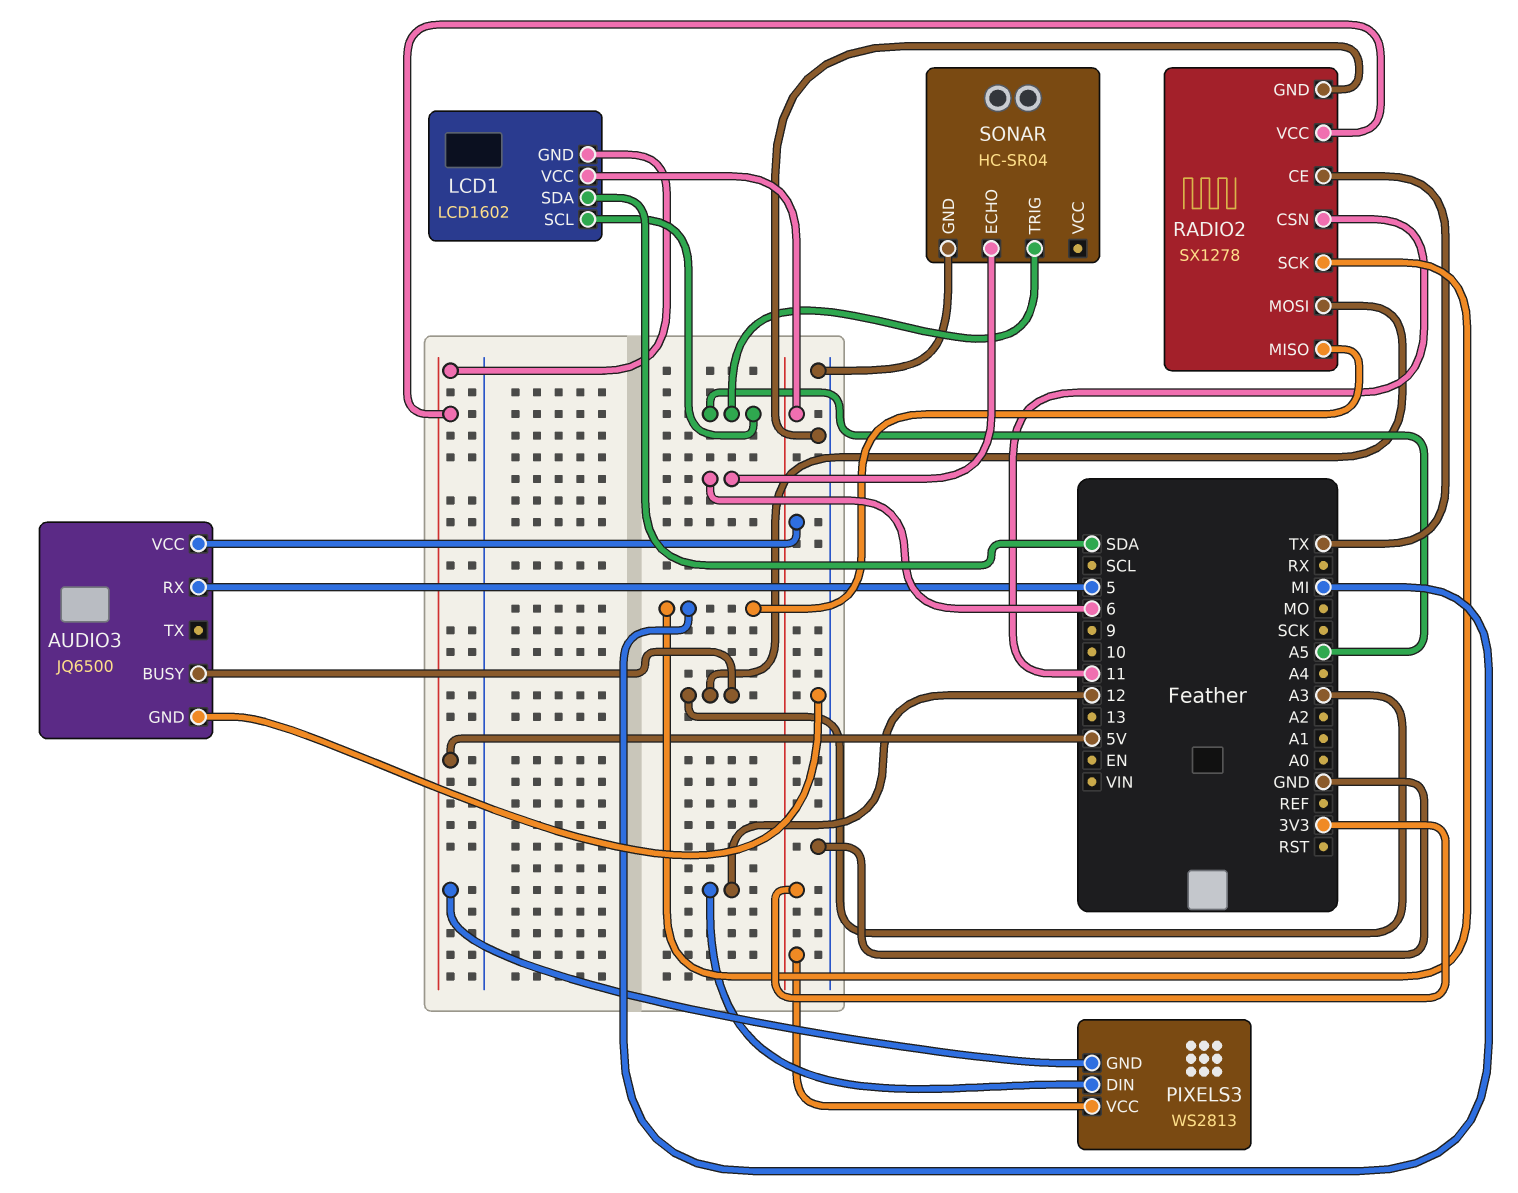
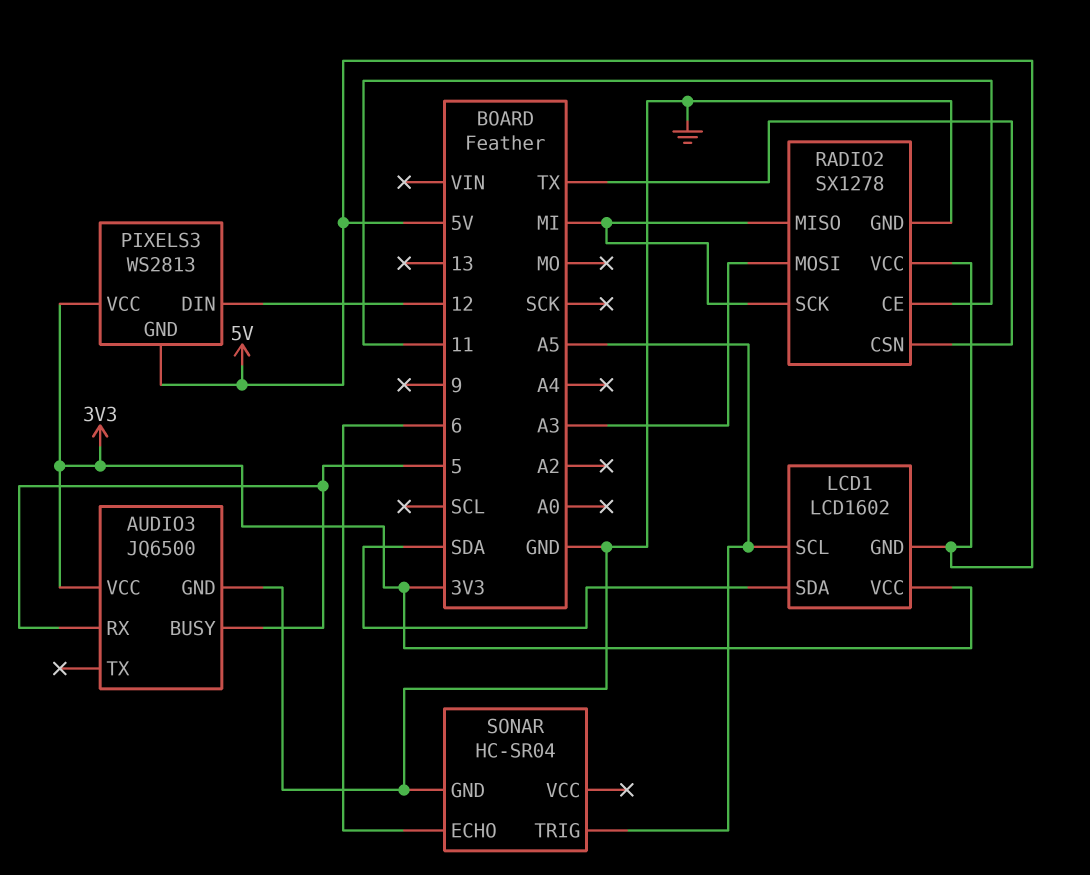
AUDIO3 pin BUSY: A3 -> 5
RADIO2 pin CE: TX -> 11
RADIO2 pin CSN: 11 -> TX

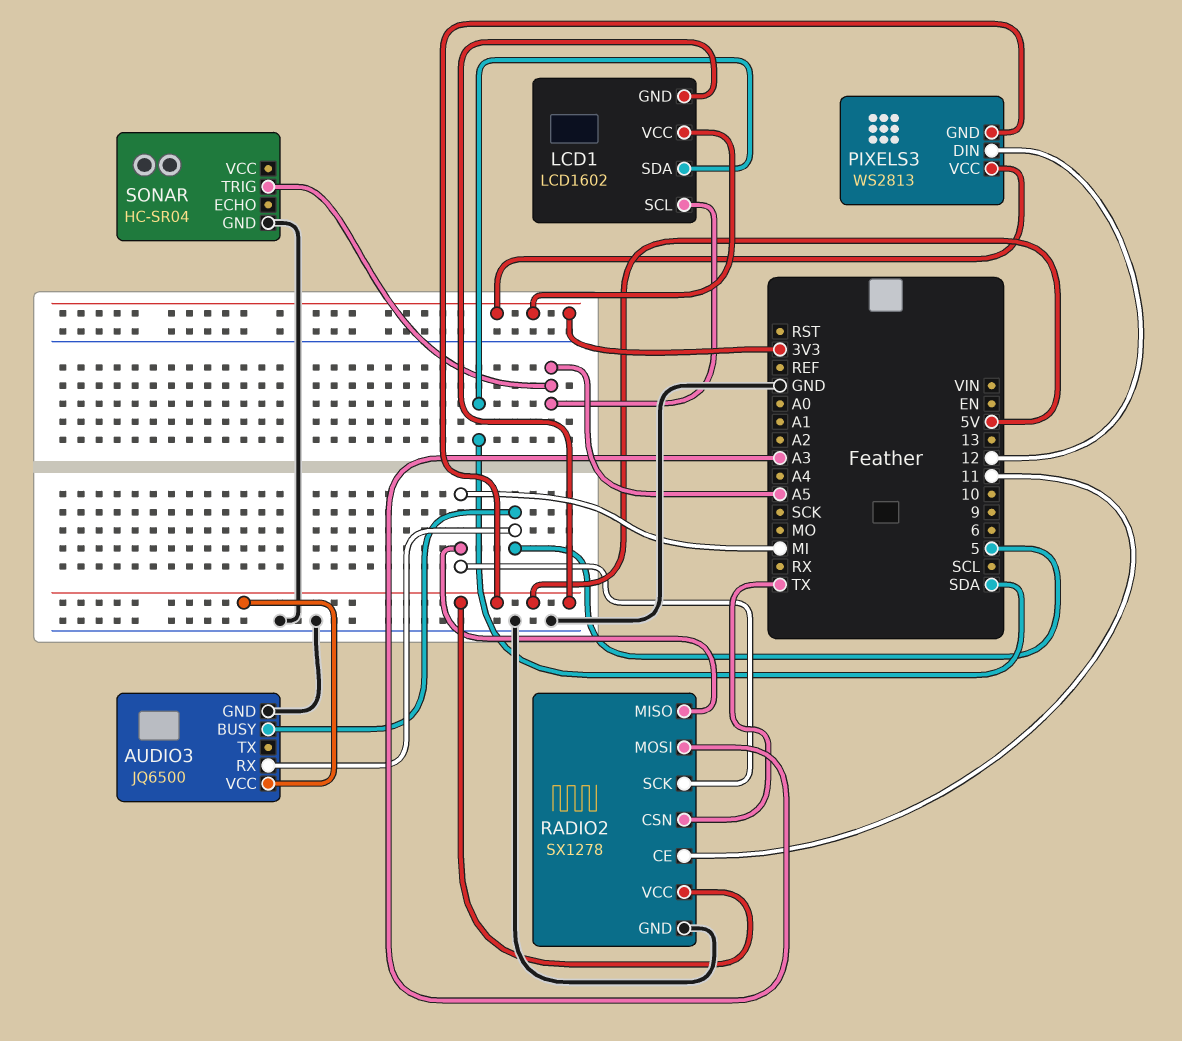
AUDIO3 pin VCC: 3V3 -> 5V
SONAR pin ECHO: 6 -> none

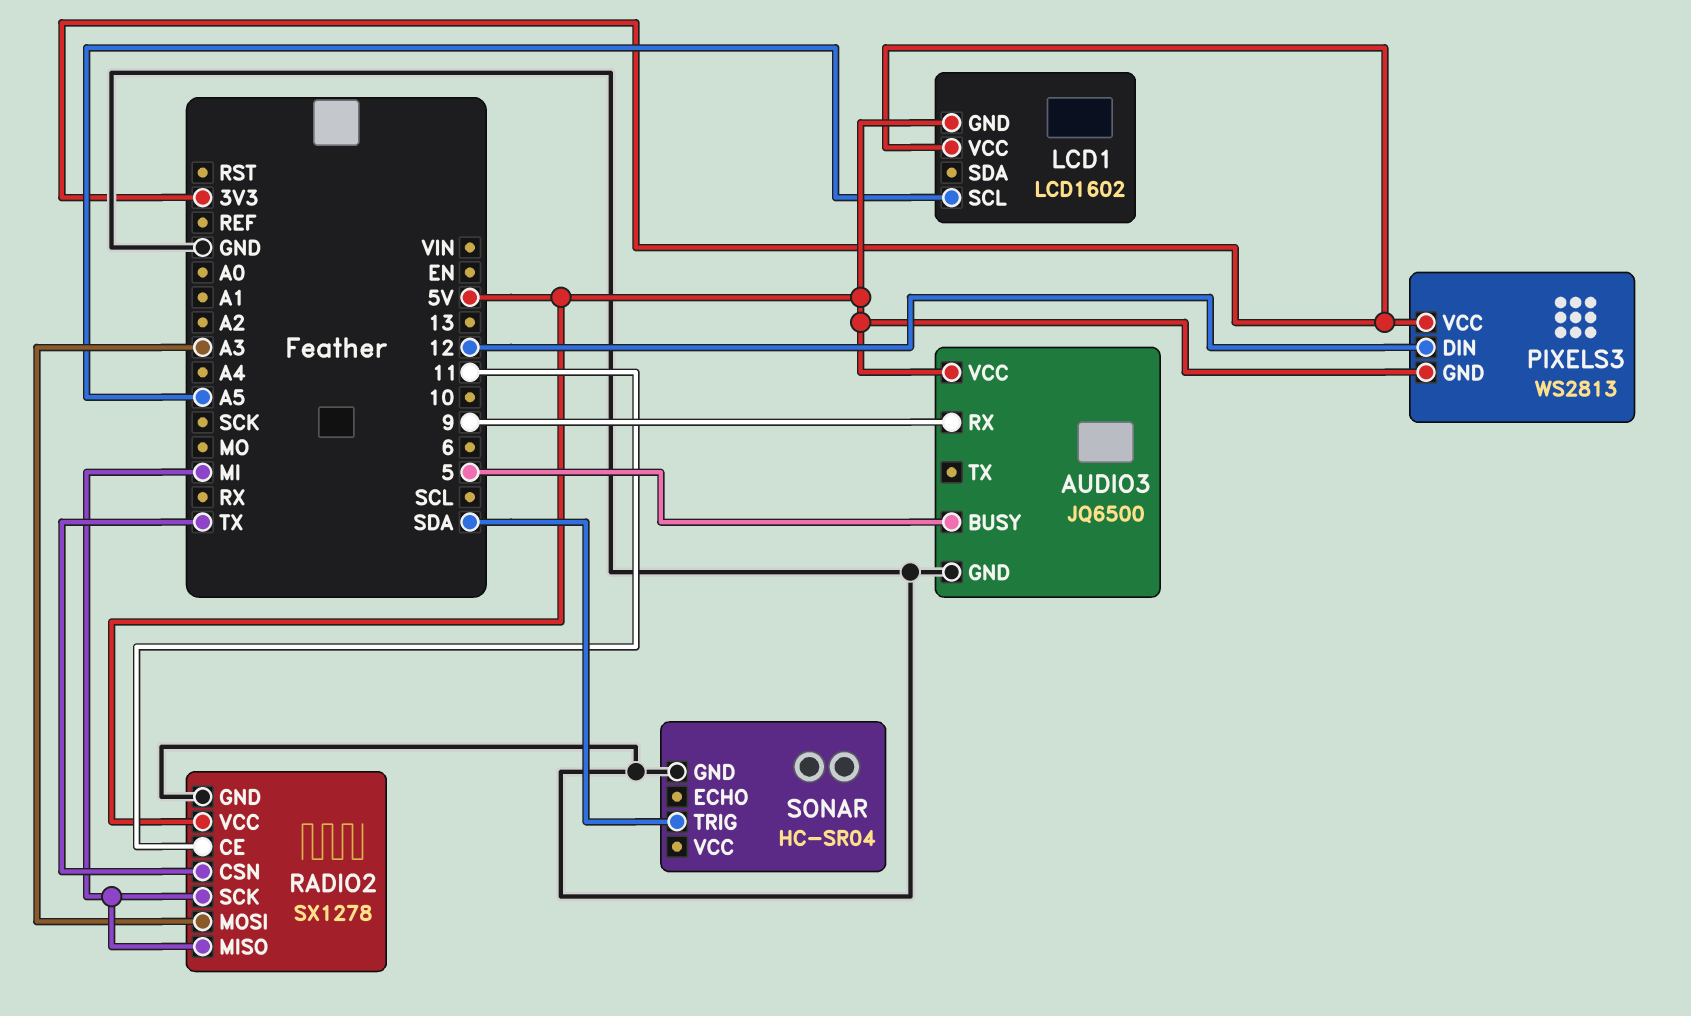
AUDIO3 pin RX: 5 -> 9
LCD1 pin SDA: SDA -> none
SONAR pin TRIG: A5 -> SDA

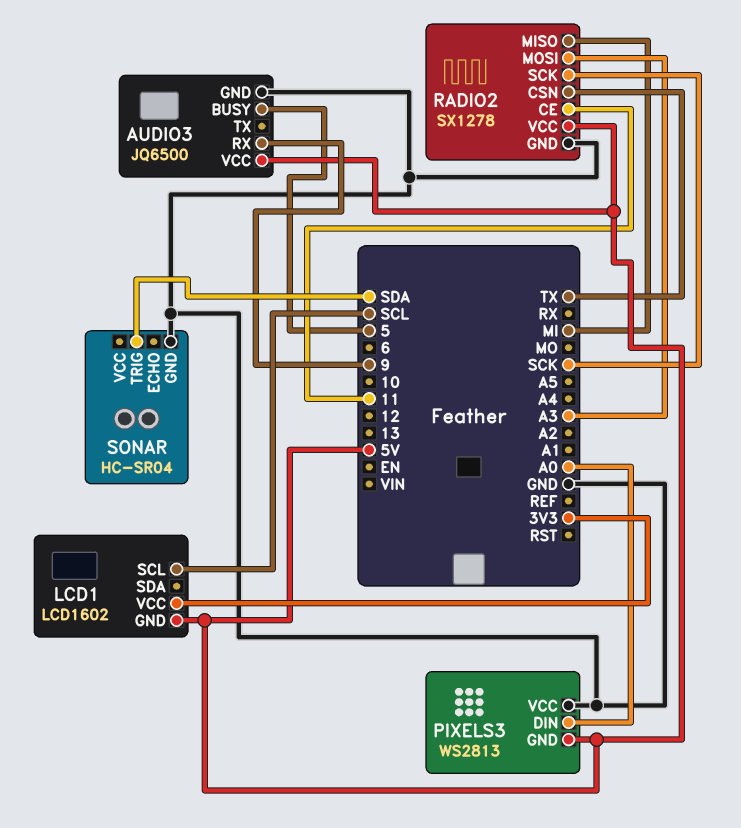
LCD1 pin SCL: A5 -> SCL
PIXELS3 pin DIN: 12 -> A0
PIXELS3 pin VCC: 3V3 -> GND
RADIO2 pin SCK: MI -> SCK

